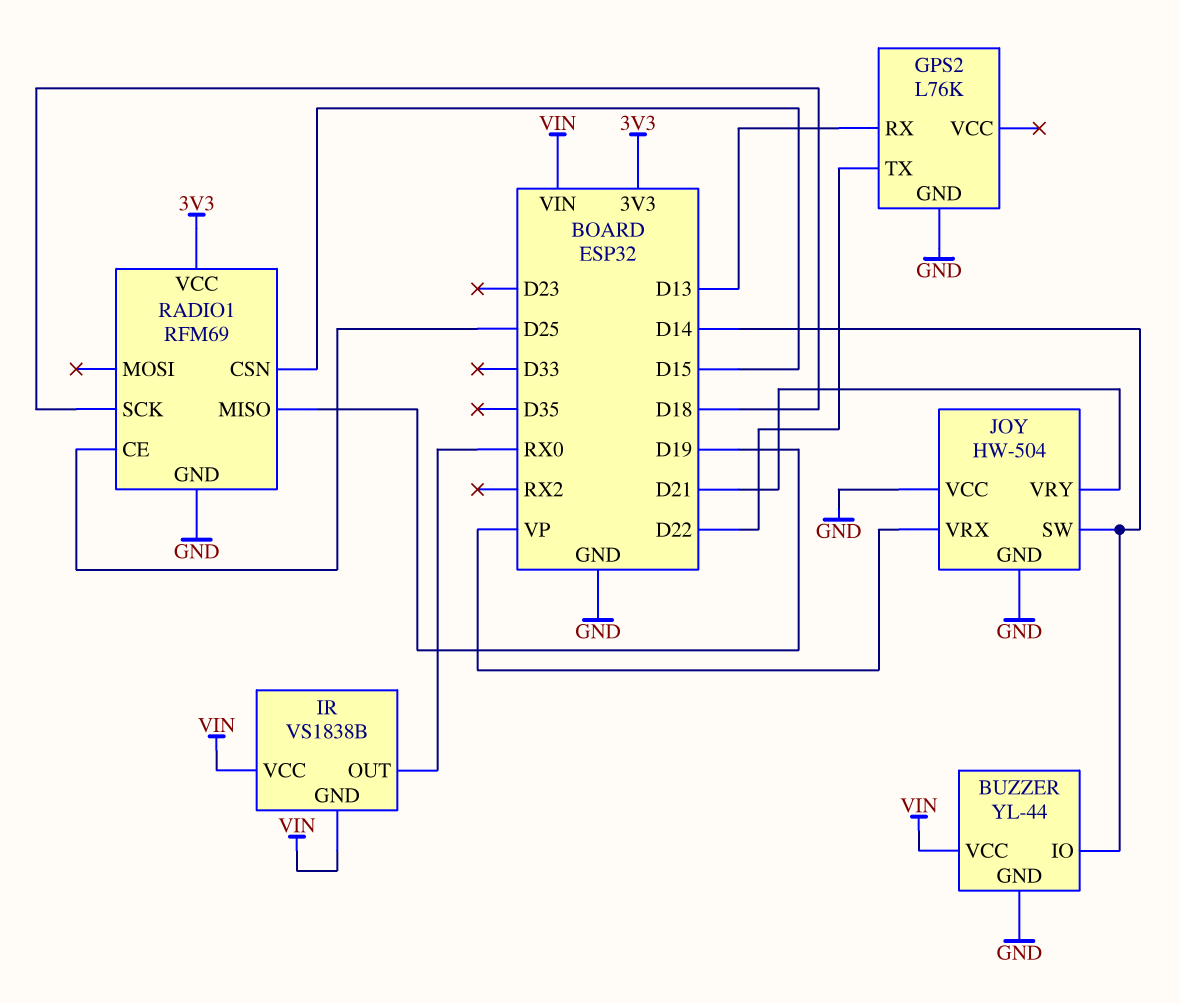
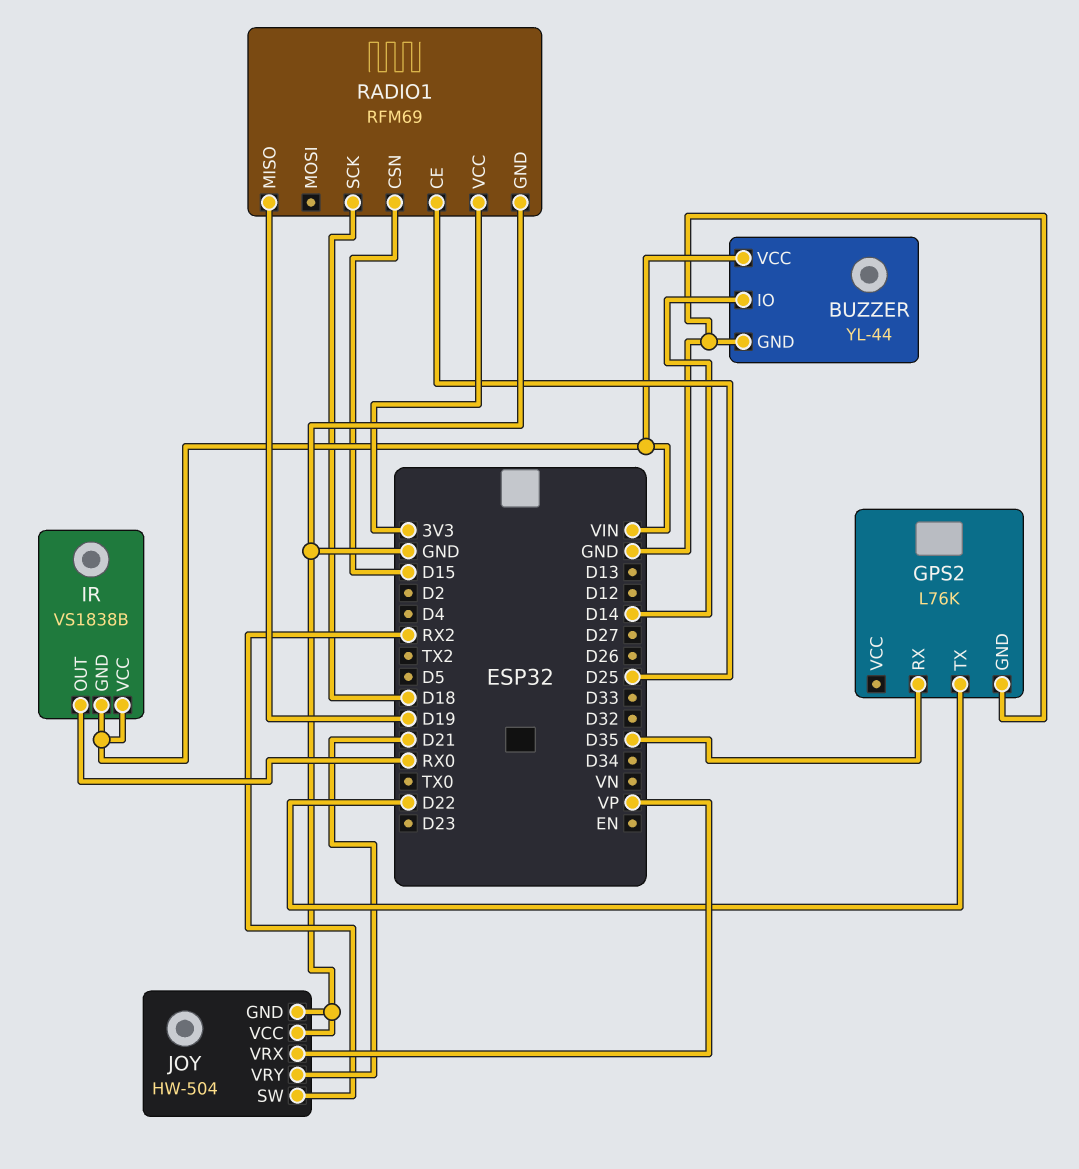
GPS2 pin RX: D13 -> D35
JOY pin SW: D14 -> RX2

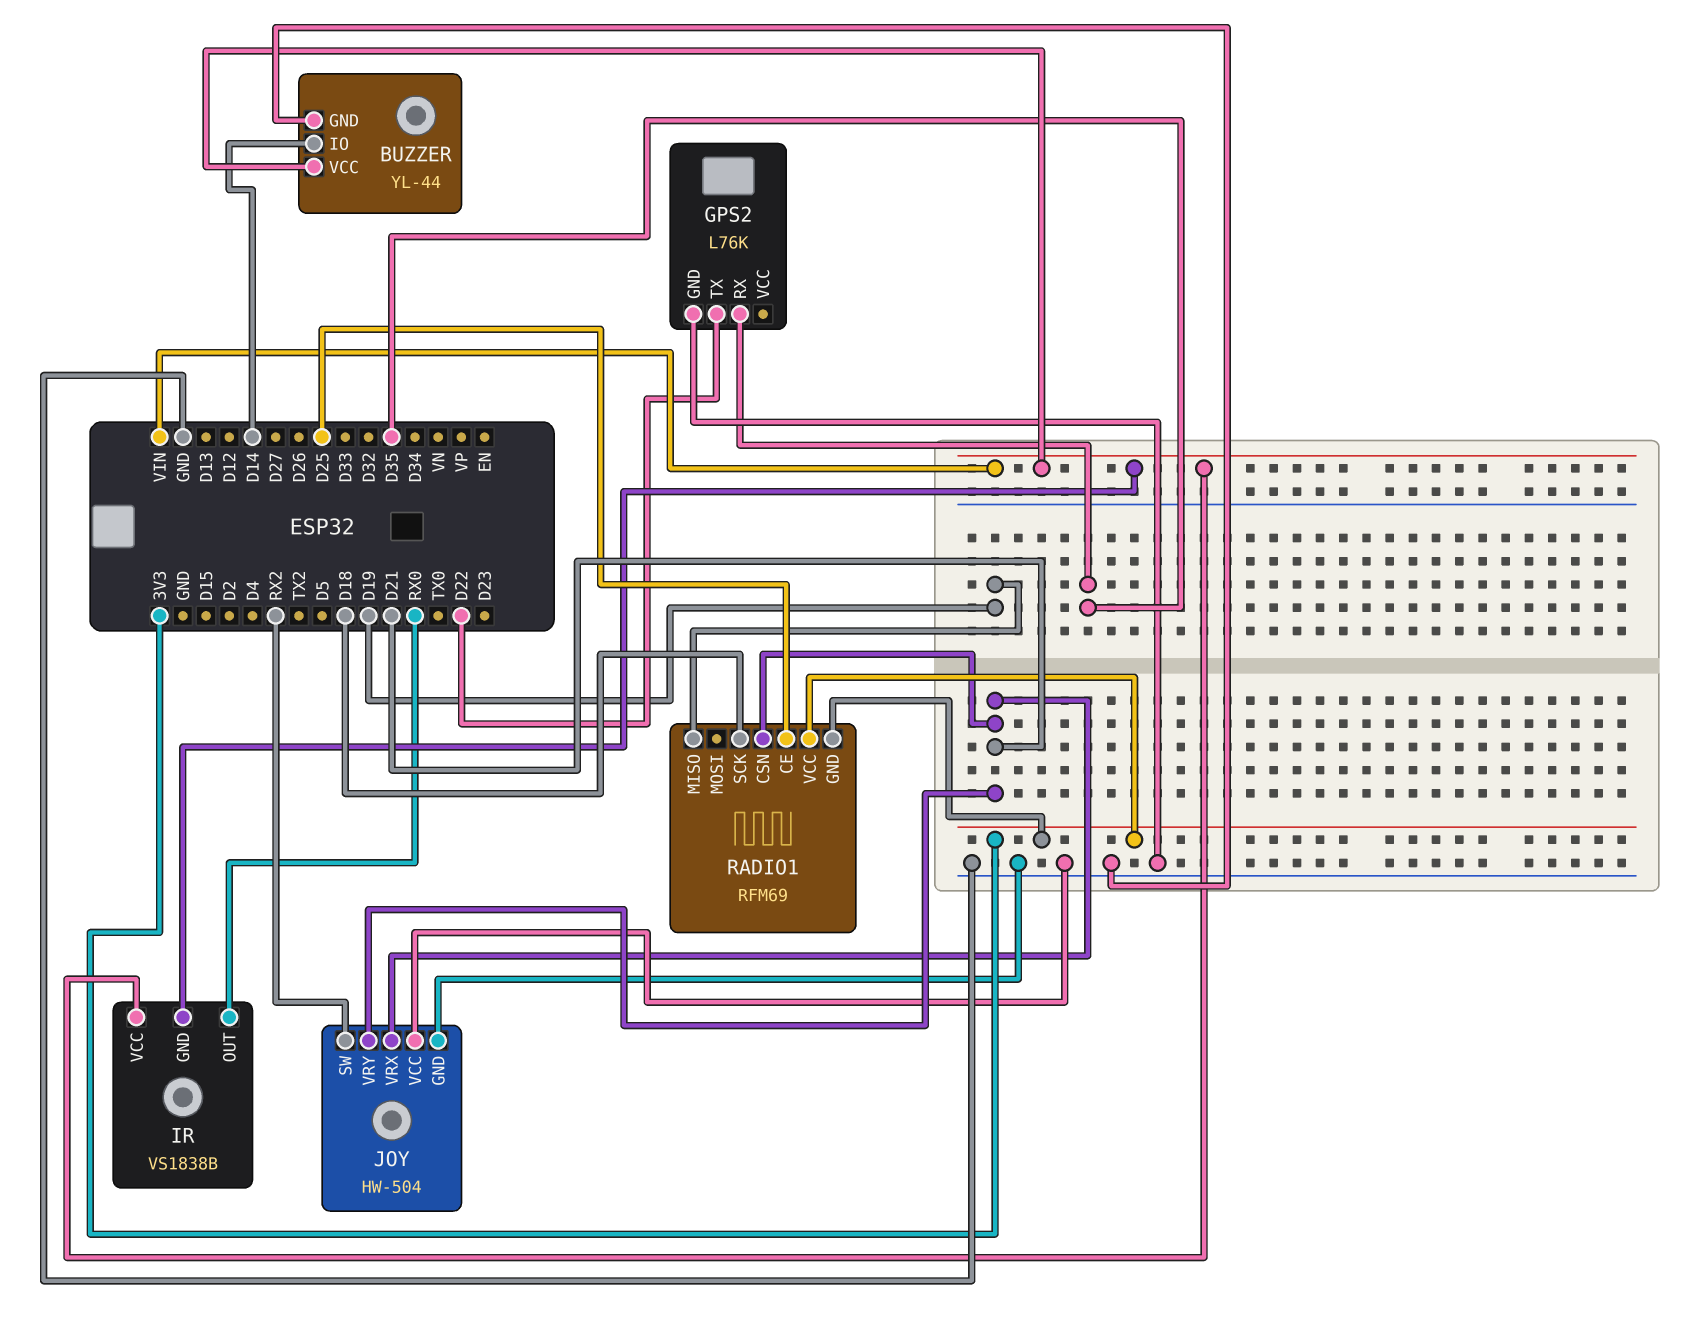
JOY pin VRX: VP -> D21
RADIO1 pin CSN: D15 -> D21
RADIO1 pin GND: GND -> 3V3

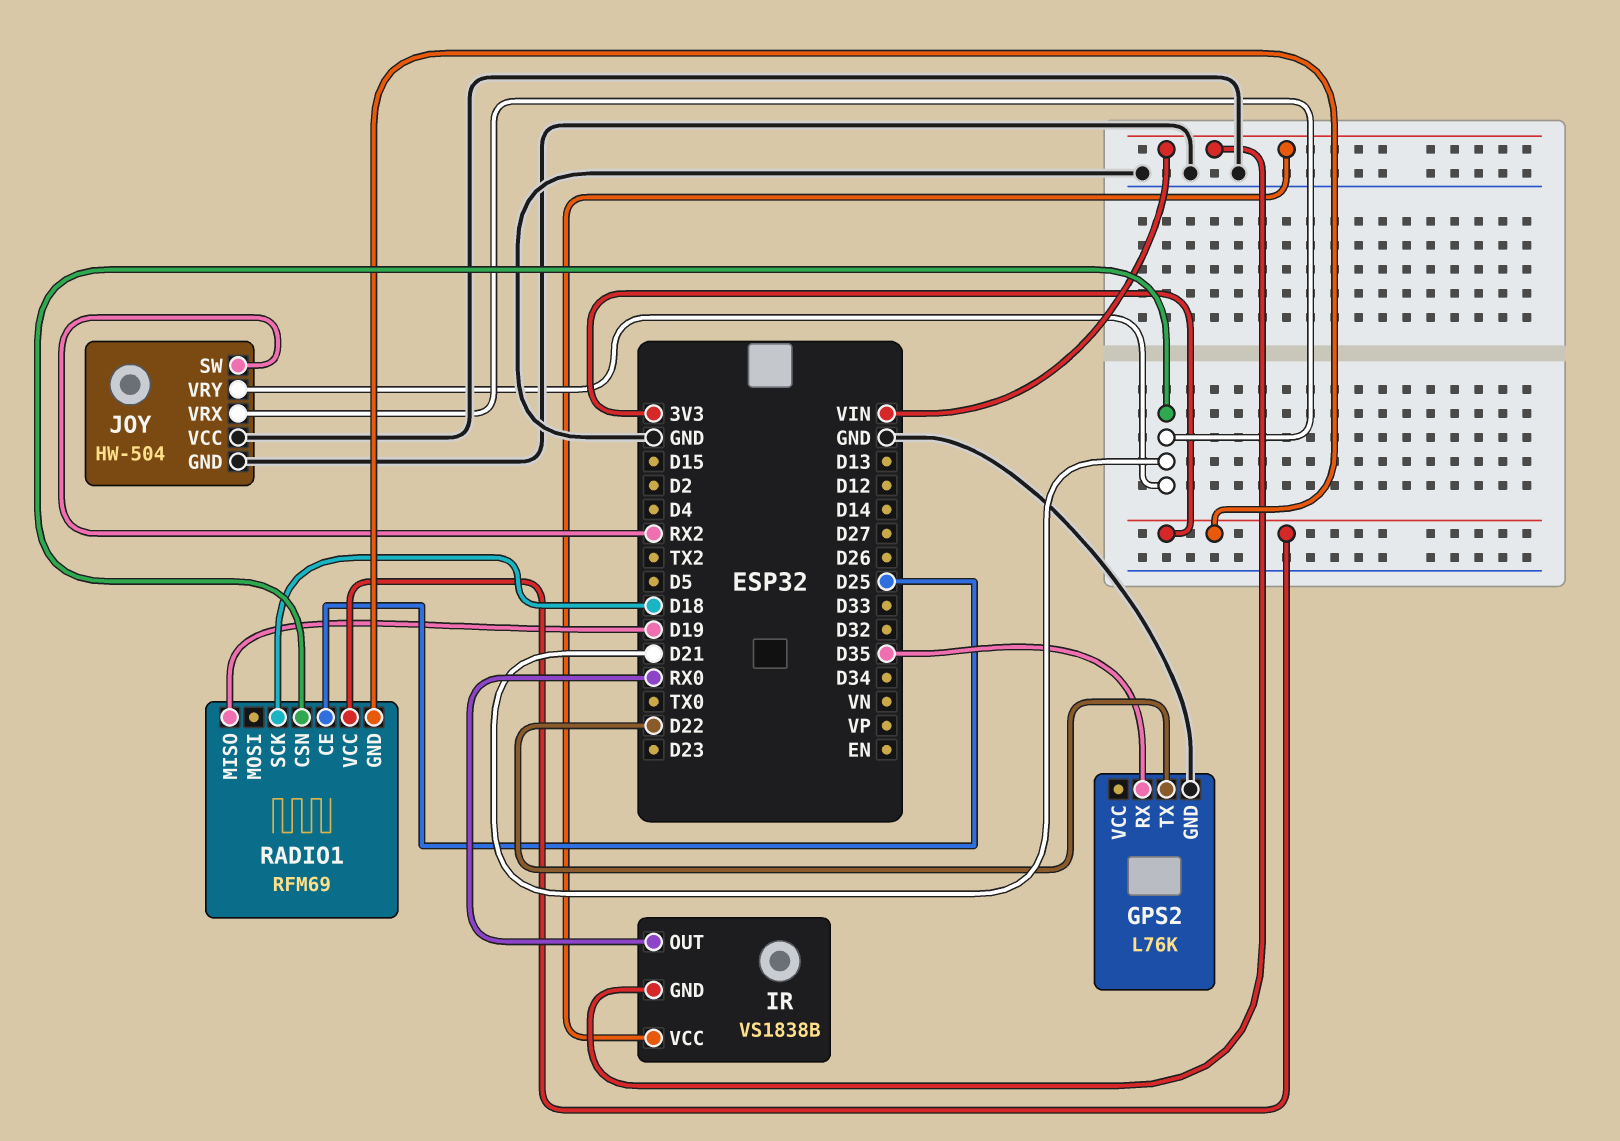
BUZZER: YL-44 -> none
BUZZER pin GND: GND -> none
BUZZER pin IO: D14 -> none
BUZZER pin VCC: VIN -> none

